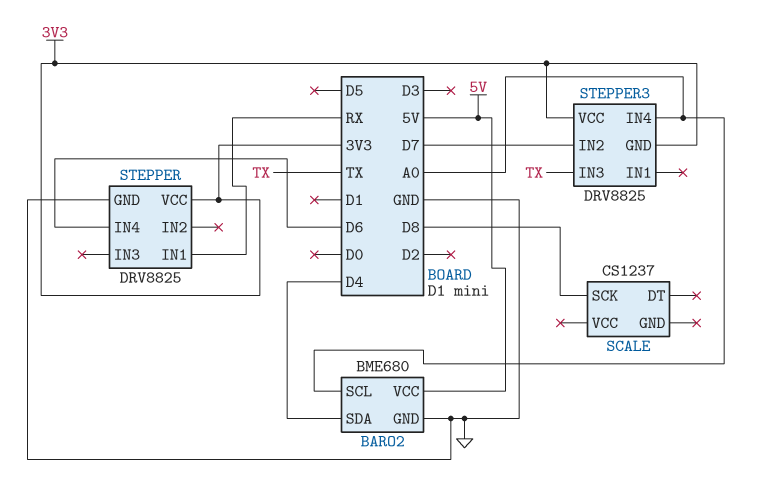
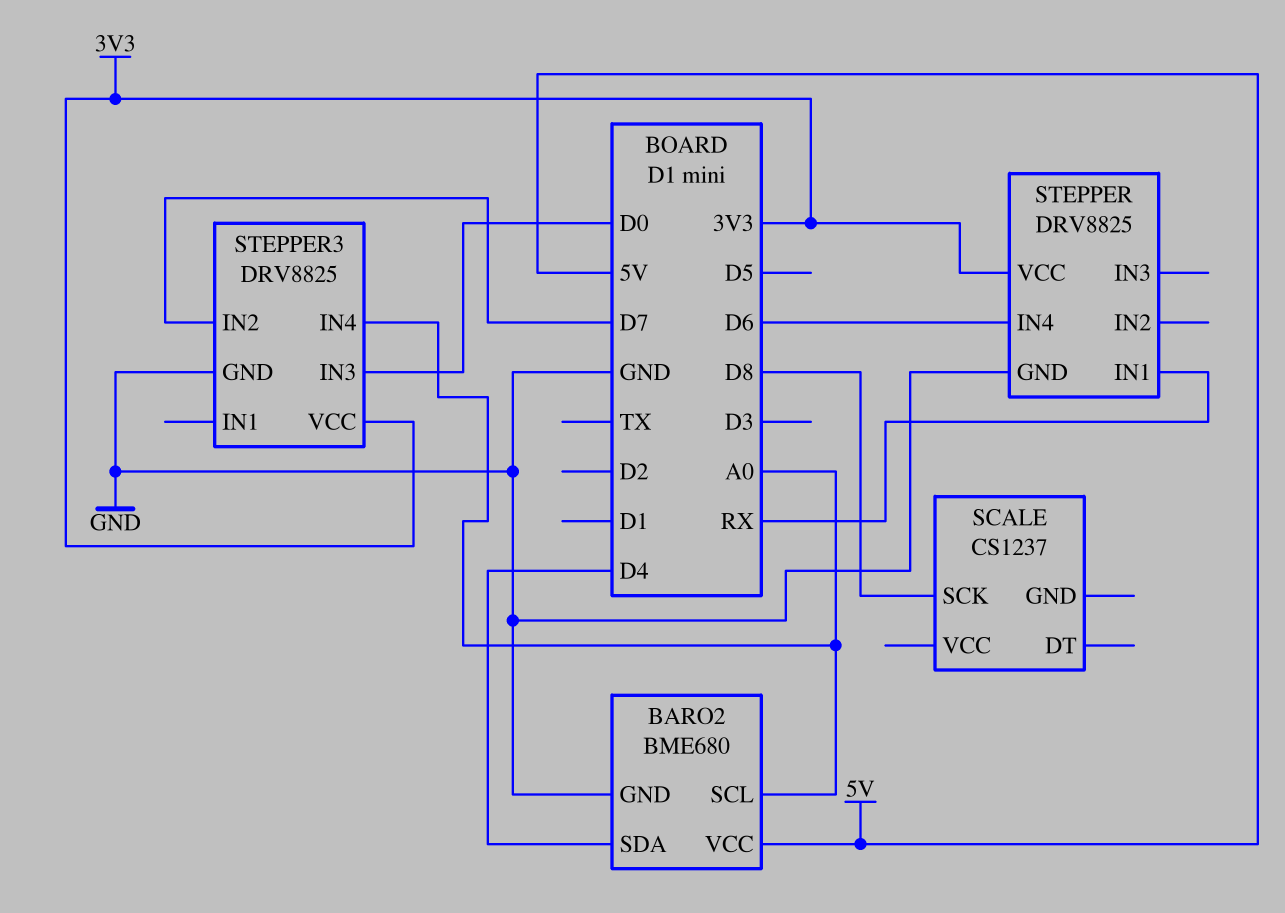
STEPPER3 pin GND: 3V3 -> GND
STEPPER3 pin IN3: TX -> D0

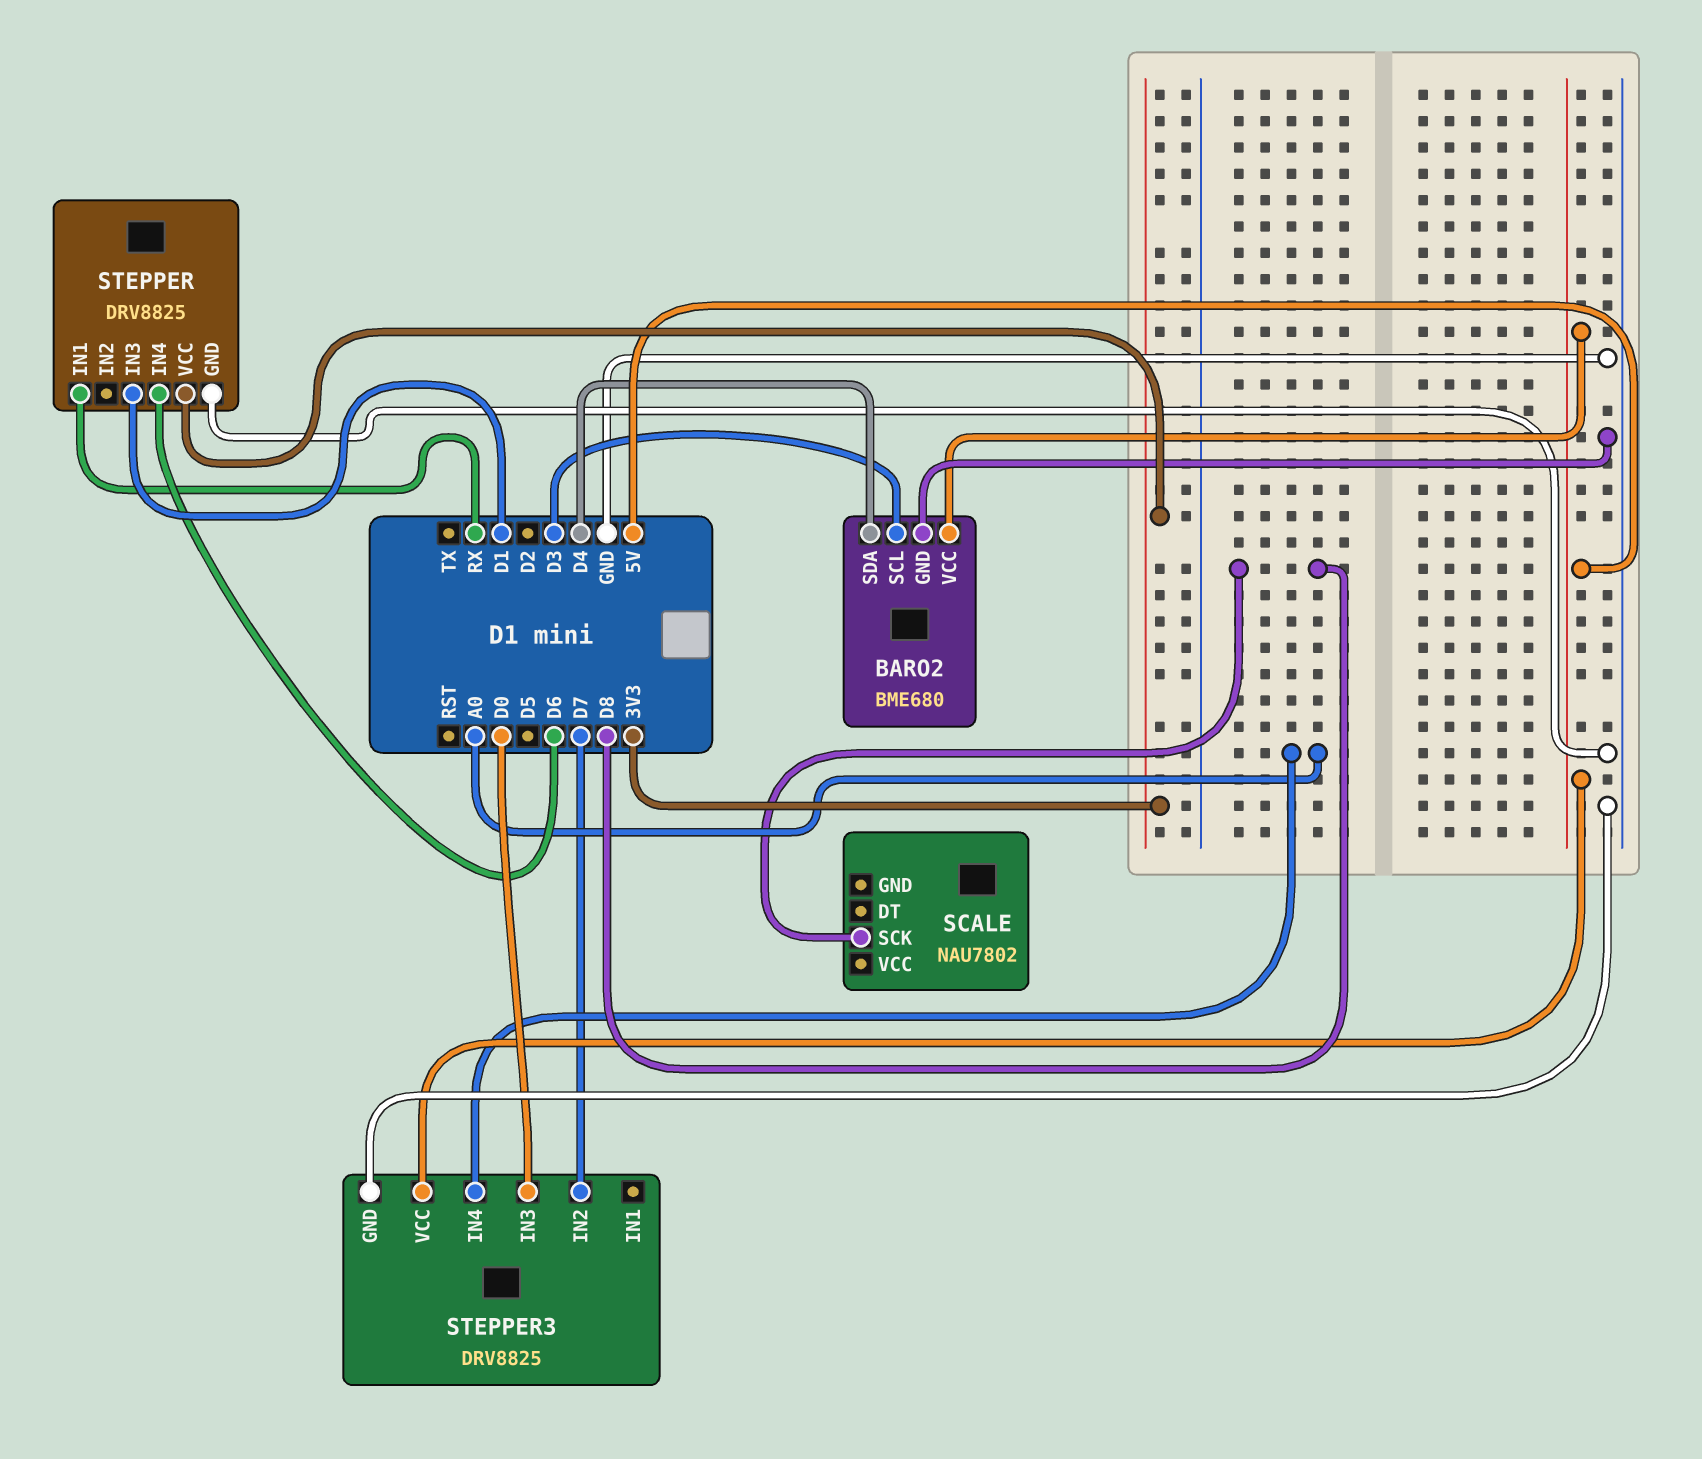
BARO2 pin SCL: A0 -> D3
SCALE: CS1237 -> NAU7802
STEPPER pin IN3: none -> D1
STEPPER3 pin VCC: 3V3 -> 5V

